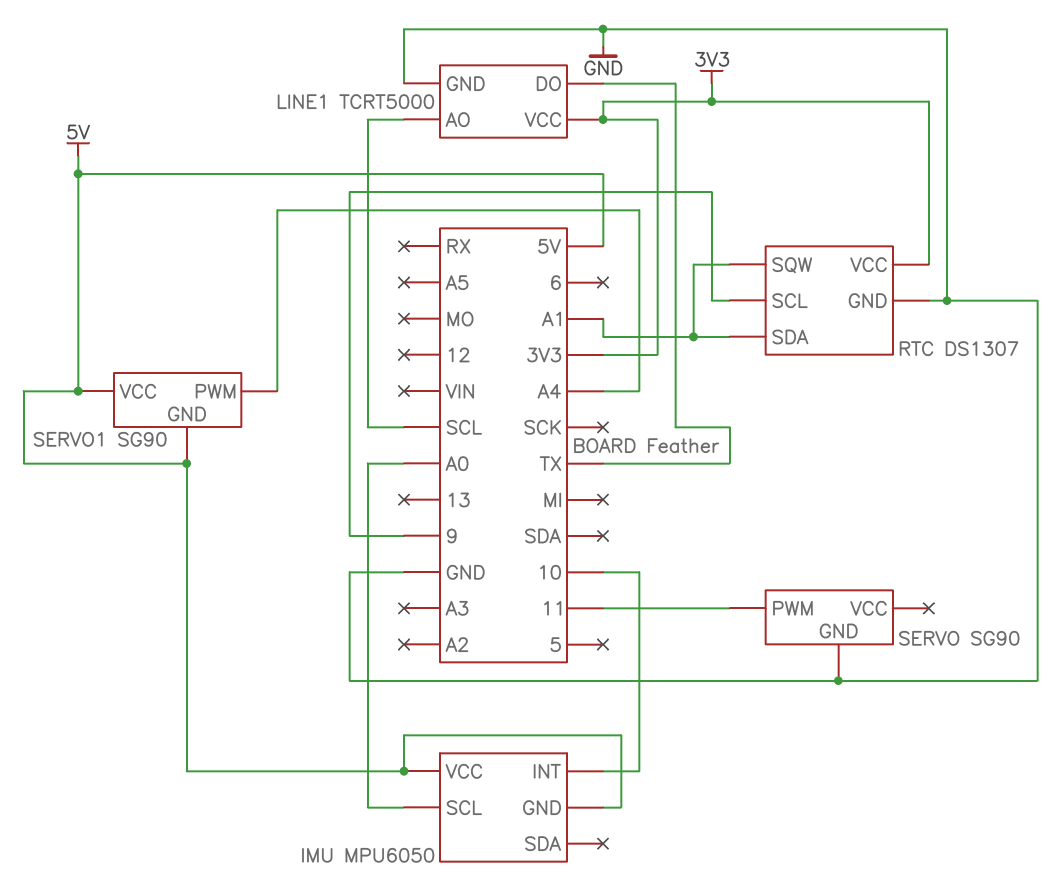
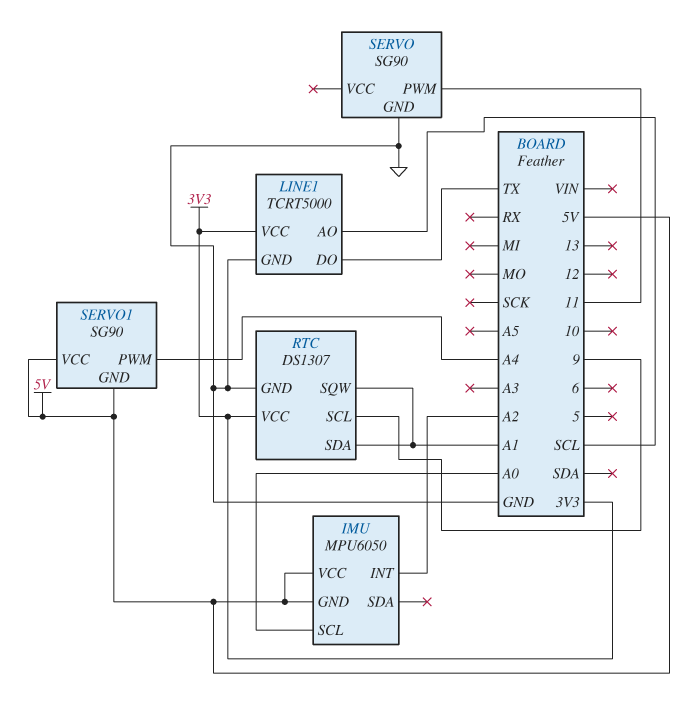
IMU pin INT: 10 -> A2

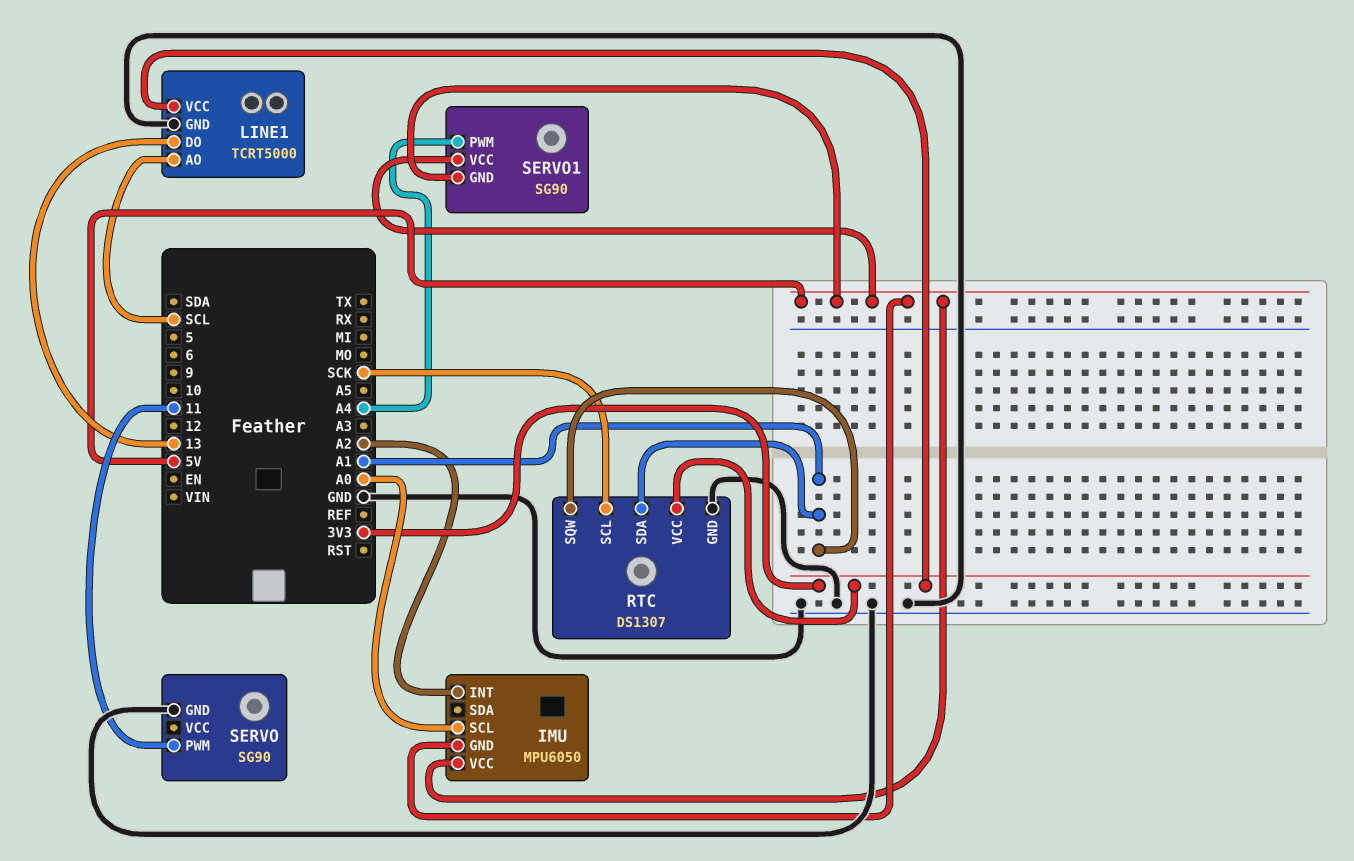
LINE1 pin DO: TX -> 13
RTC pin SCL: 9 -> SCK

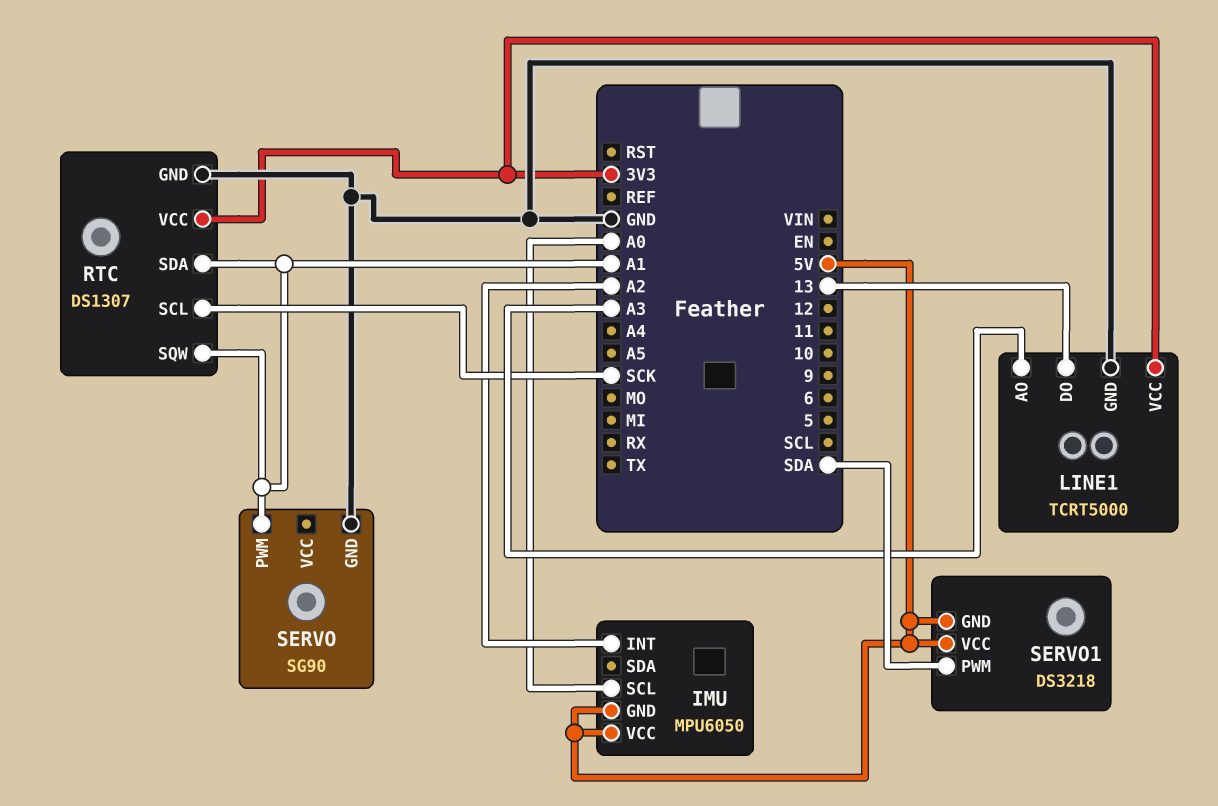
LINE1 pin AO: SCL -> A3
SERVO pin PWM: 11 -> A1
SERVO1: SG90 -> DS3218
SERVO1 pin PWM: A4 -> SDA

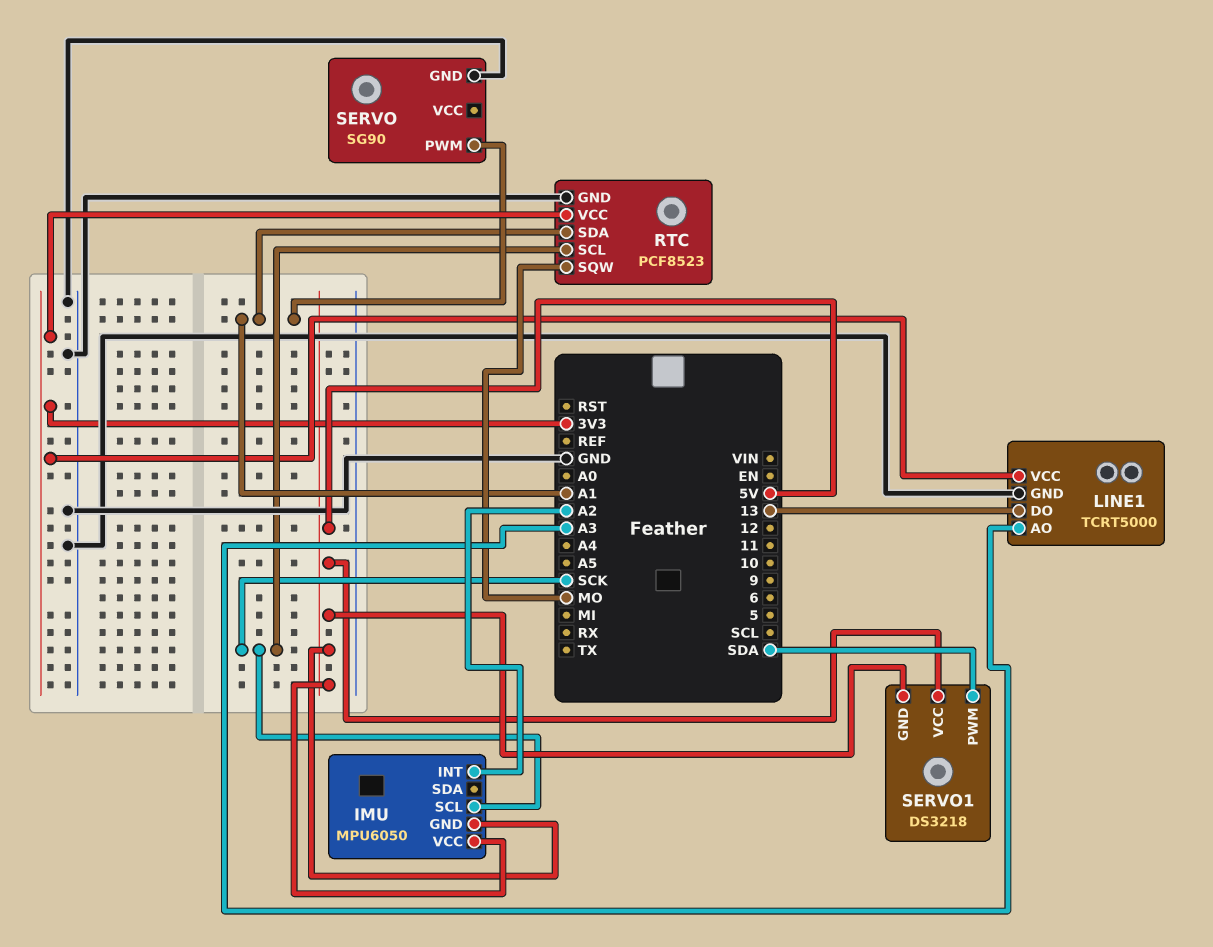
IMU pin SCL: A0 -> SCK
RTC: DS1307 -> PCF8523
RTC pin SQW: A1 -> MO

